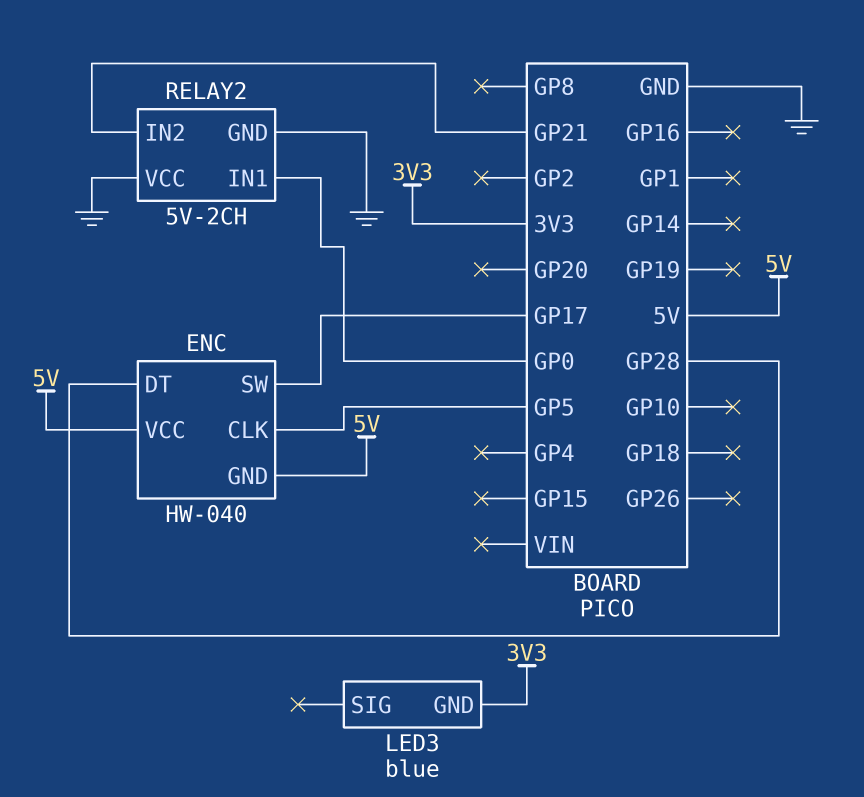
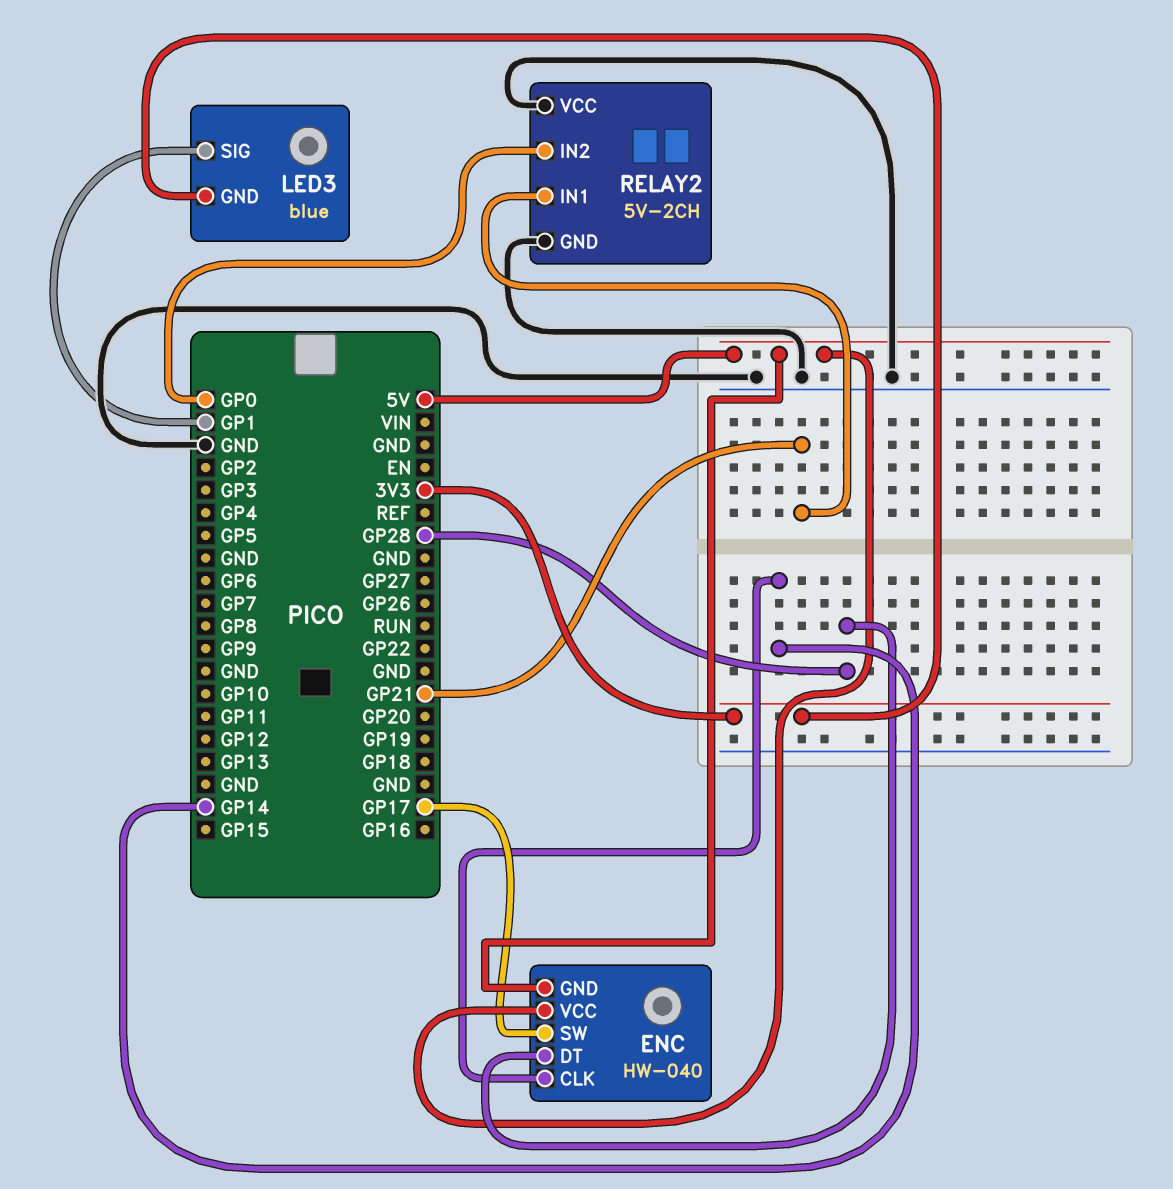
ENC pin CLK: GP5 -> GP14
LED3 pin SIG: none -> GP1
RELAY2 pin IN1: GP0 -> GP21
RELAY2 pin IN2: GP21 -> GP0

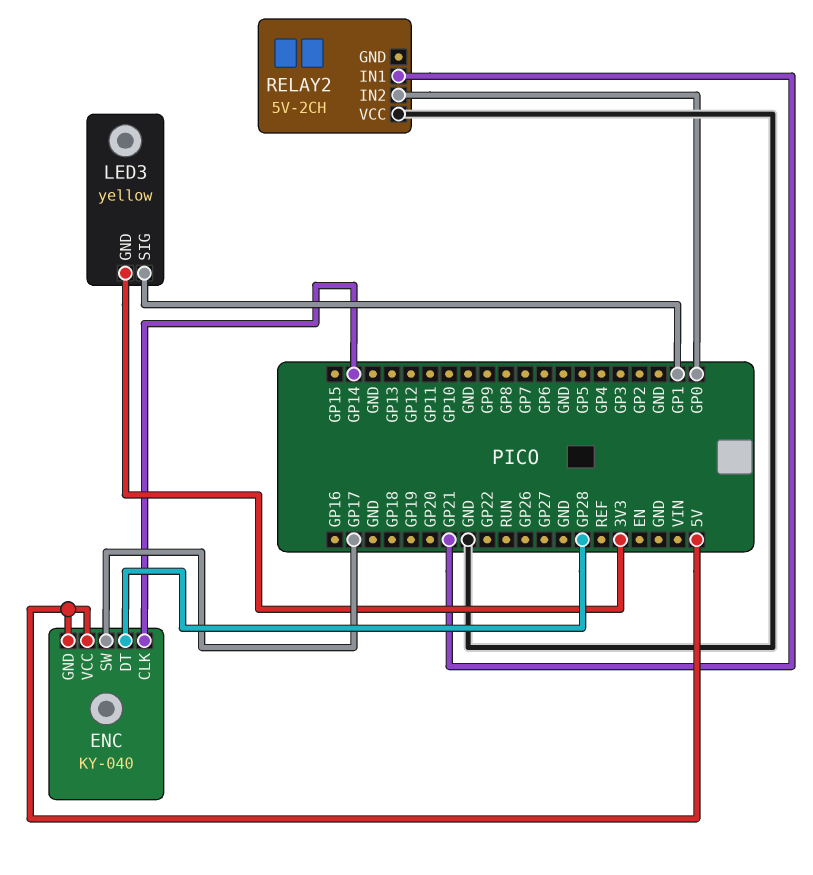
ENC: HW-040 -> KY-040
LED3: blue -> yellow
RELAY2 pin GND: GND -> none

